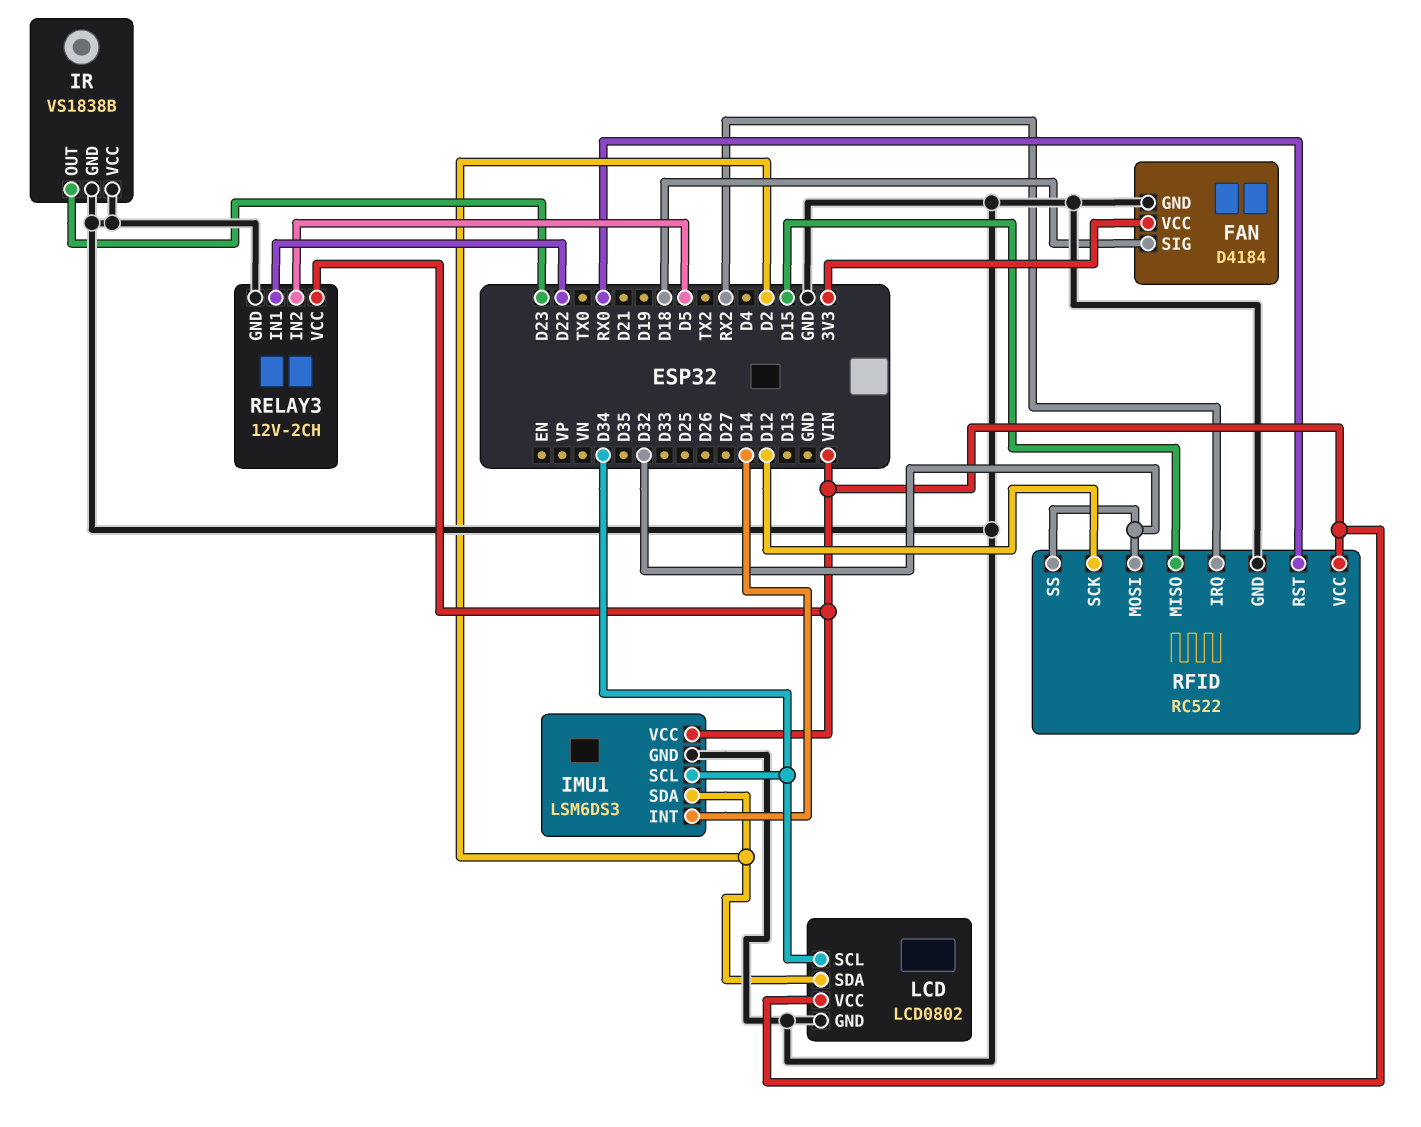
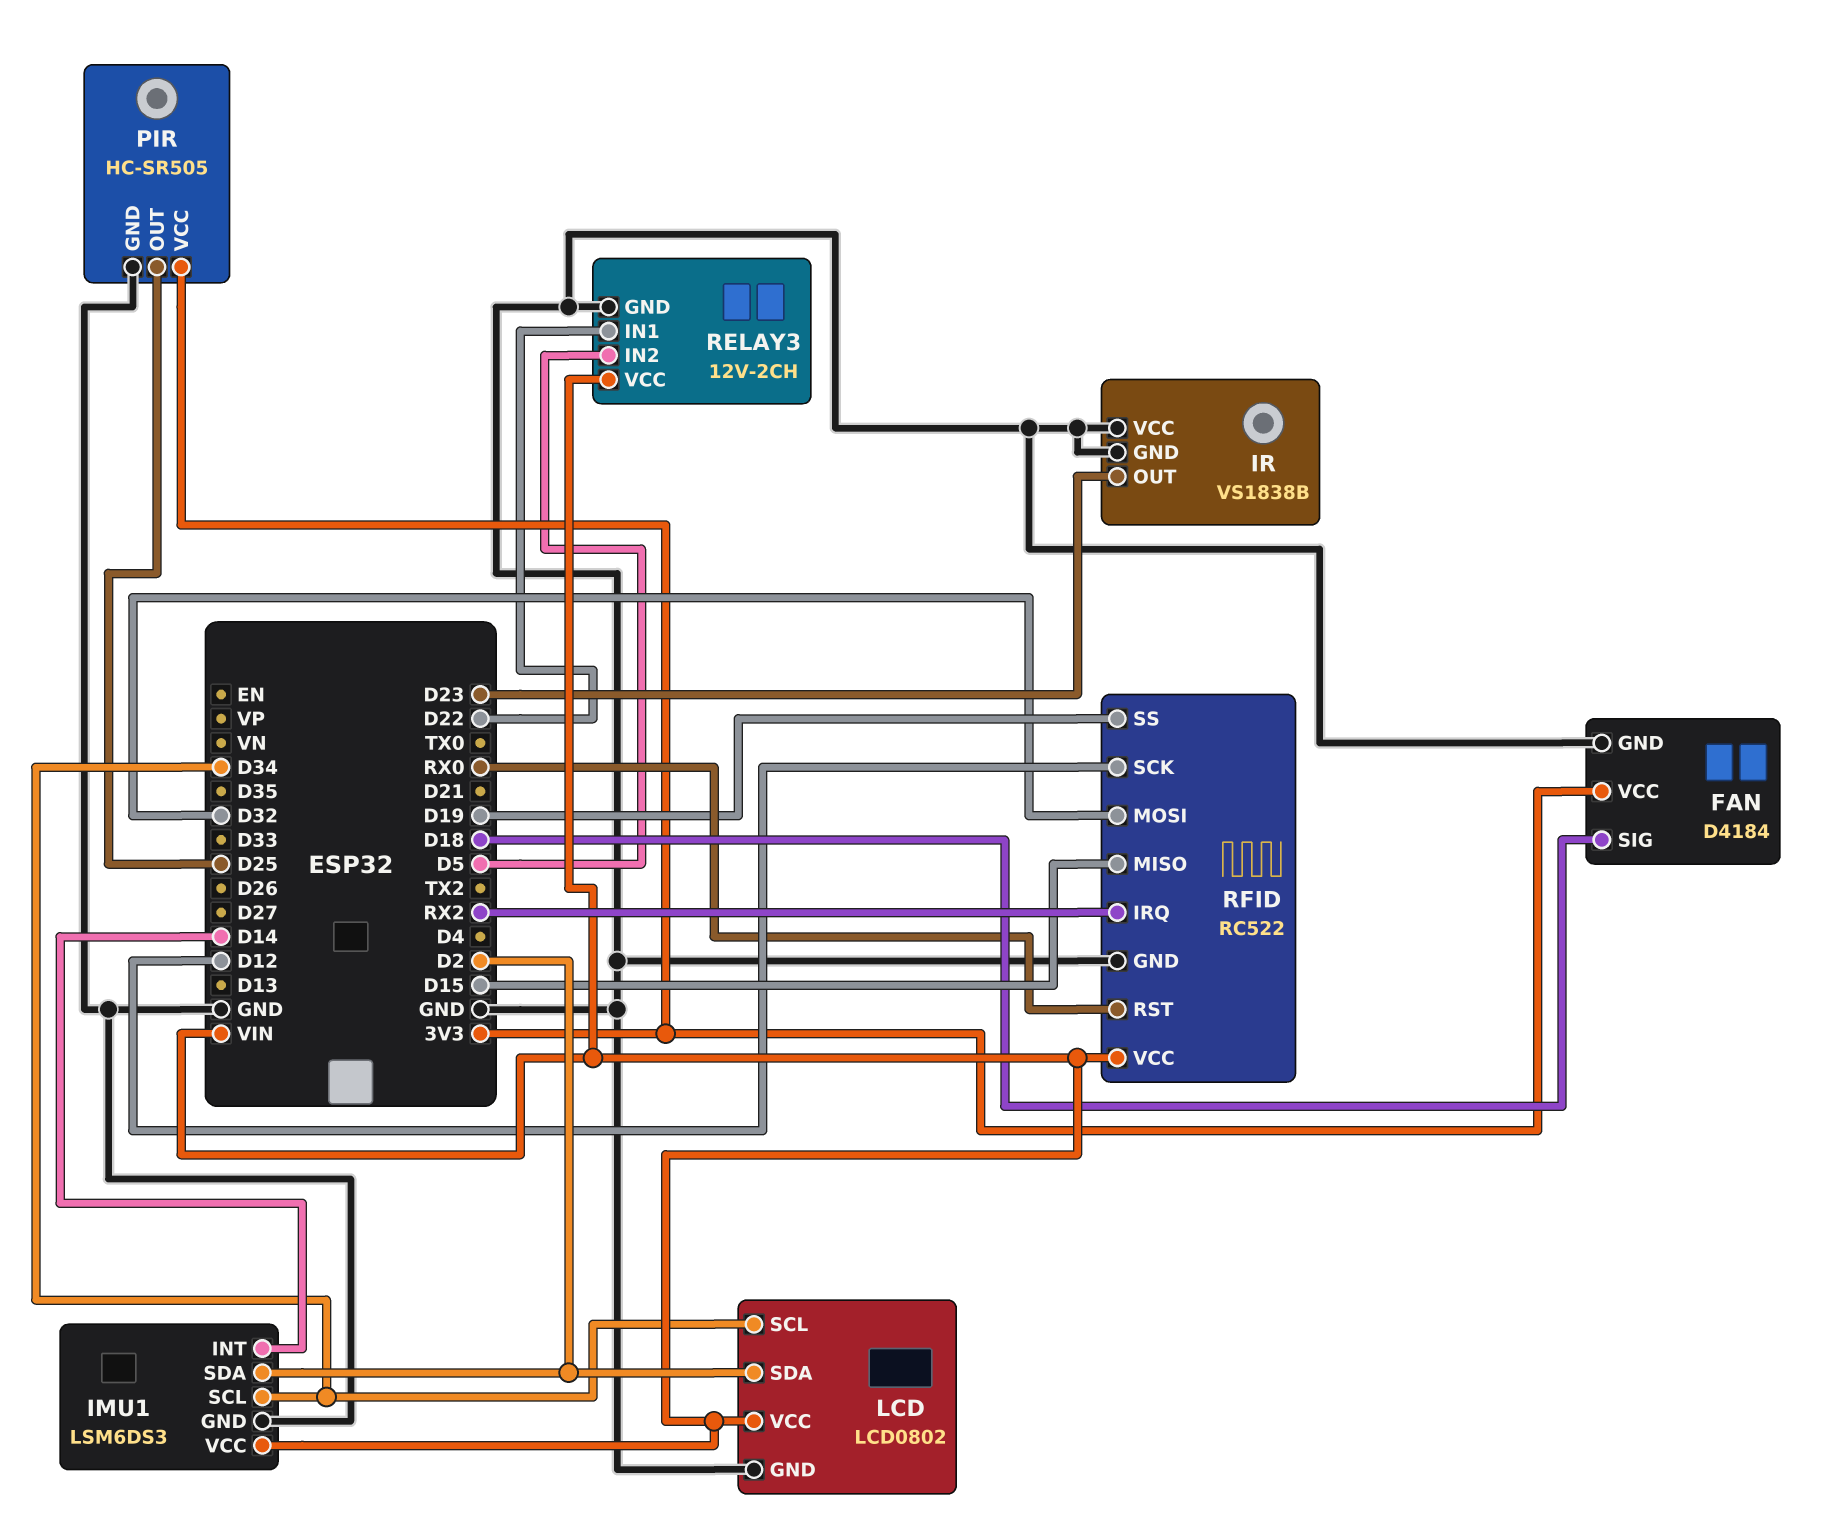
PIR: none -> HC-SR505
PIR pin GND: none -> GND
PIR pin OUT: none -> D25
PIR pin VCC: none -> 3V3
RFID pin SS: D32 -> D19

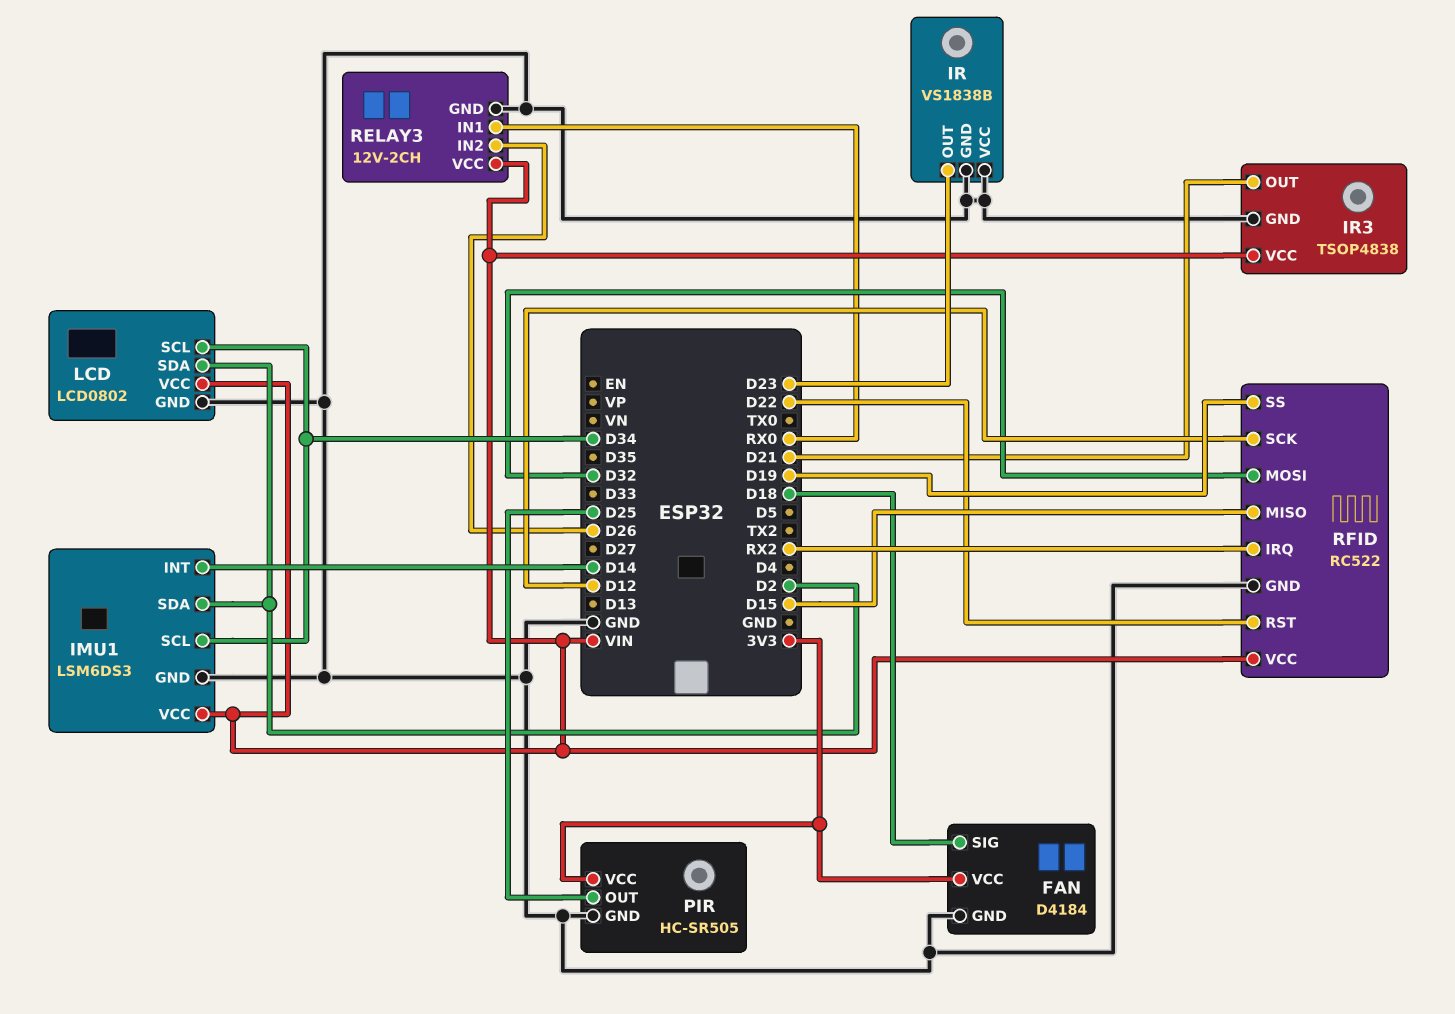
IR3: none -> TSOP4838
IR3 pin GND: none -> GND
IR3 pin OUT: none -> D21
IR3 pin VCC: none -> VIN
RELAY3 pin IN1: D22 -> RX0
RELAY3 pin IN2: D5 -> D26
RFID pin RST: RX0 -> D22

